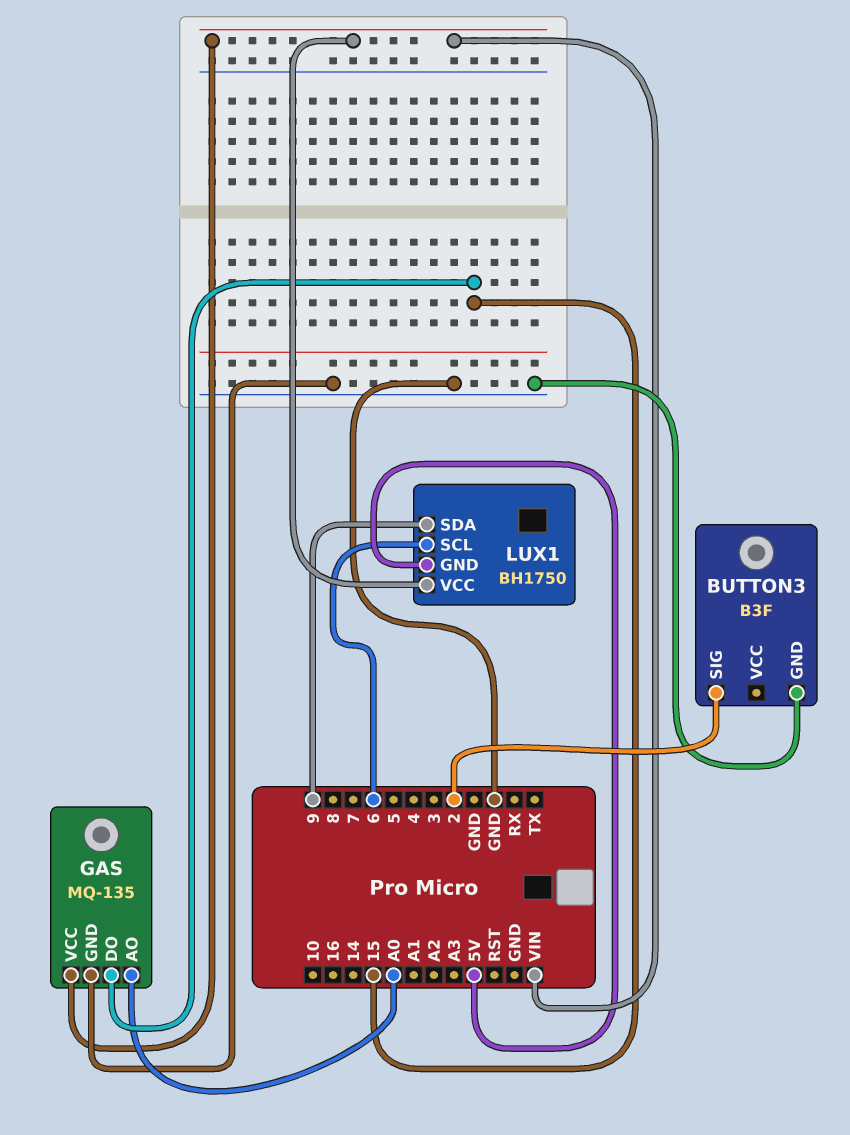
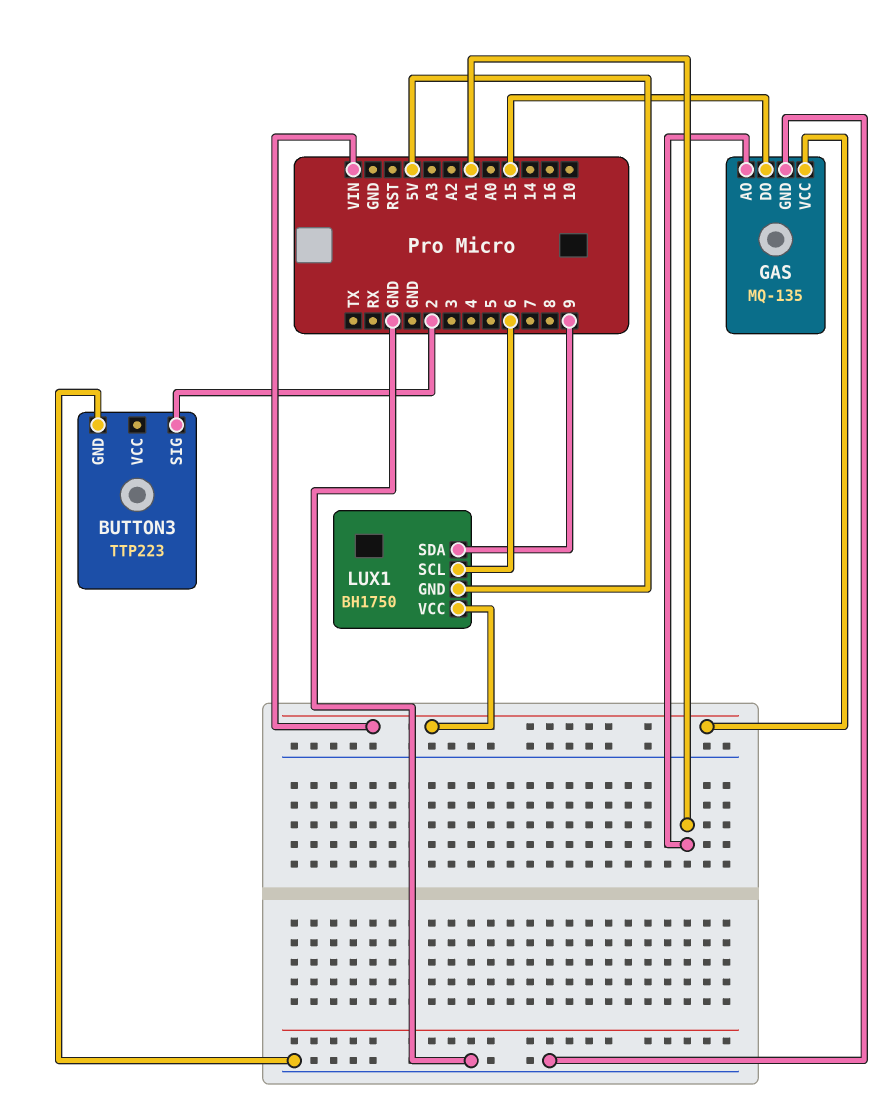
BUTTON3: B3F -> TTP223
GAS pin AO: A0 -> A1

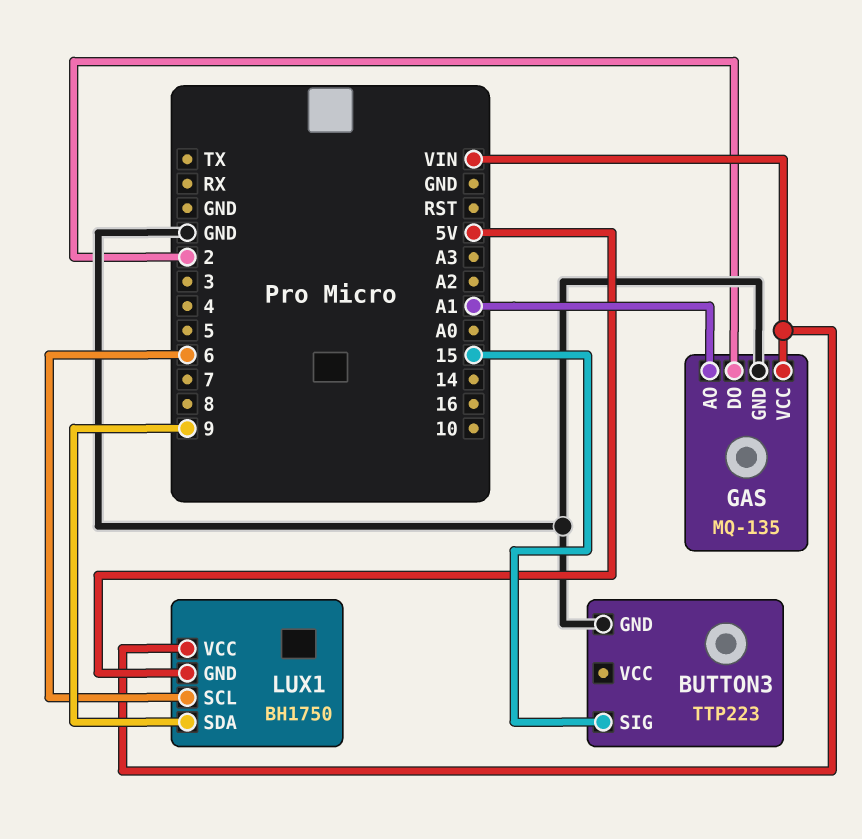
BUTTON3 pin SIG: 2 -> 15
GAS pin DO: 15 -> 2

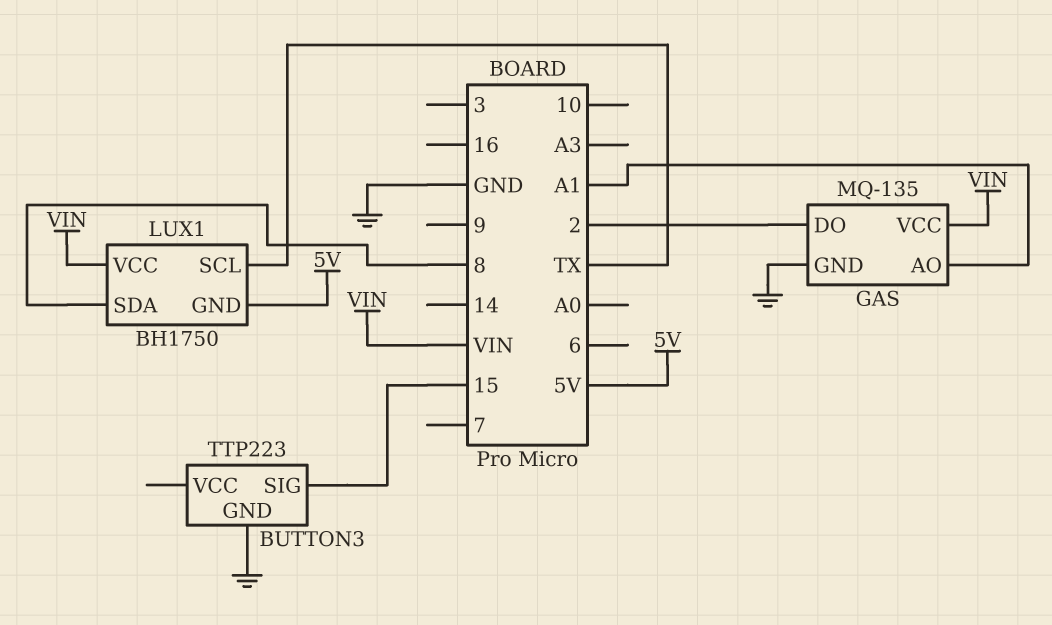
LUX1 pin SCL: 6 -> TX
LUX1 pin SDA: 9 -> 8

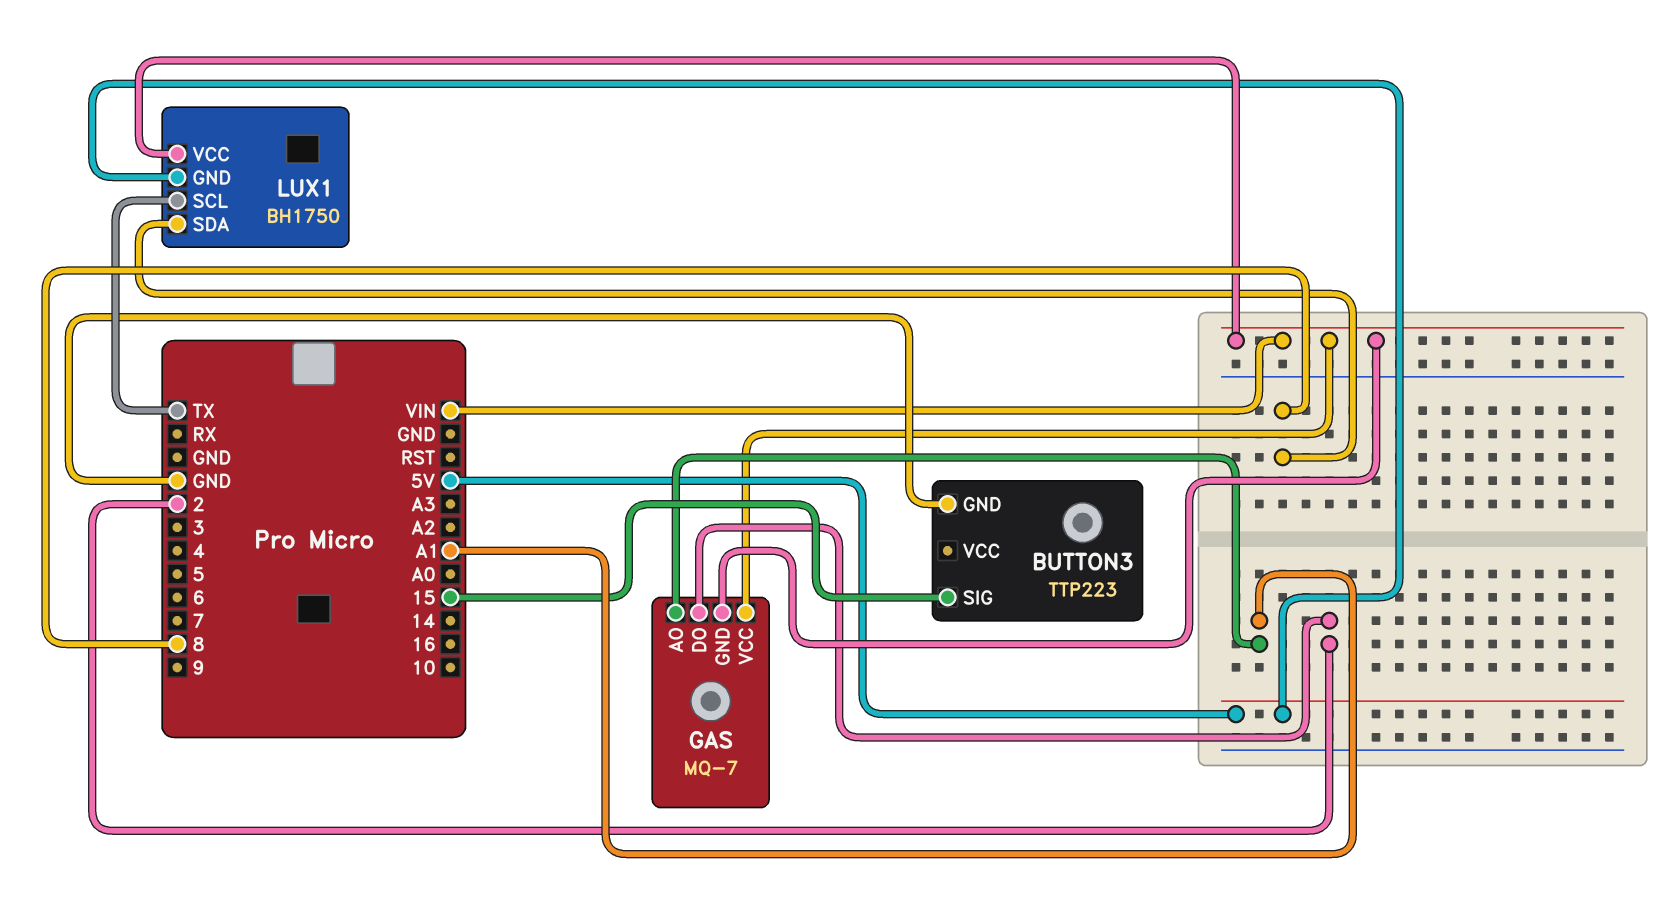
GAS: MQ-135 -> MQ-7
GAS pin GND: GND -> VIN

